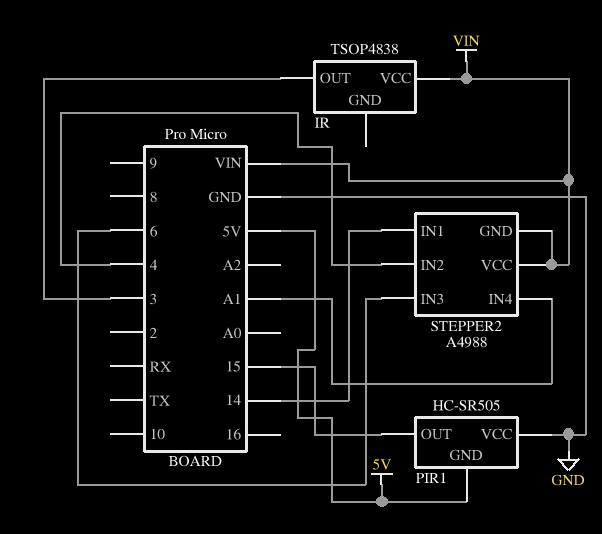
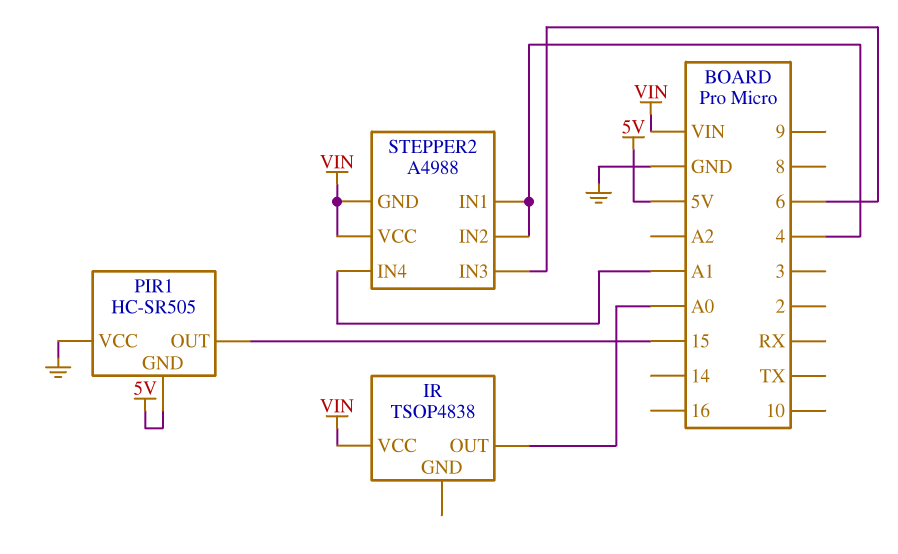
IR pin OUT: 3 -> A0
STEPPER2 pin IN1: 14 -> 4

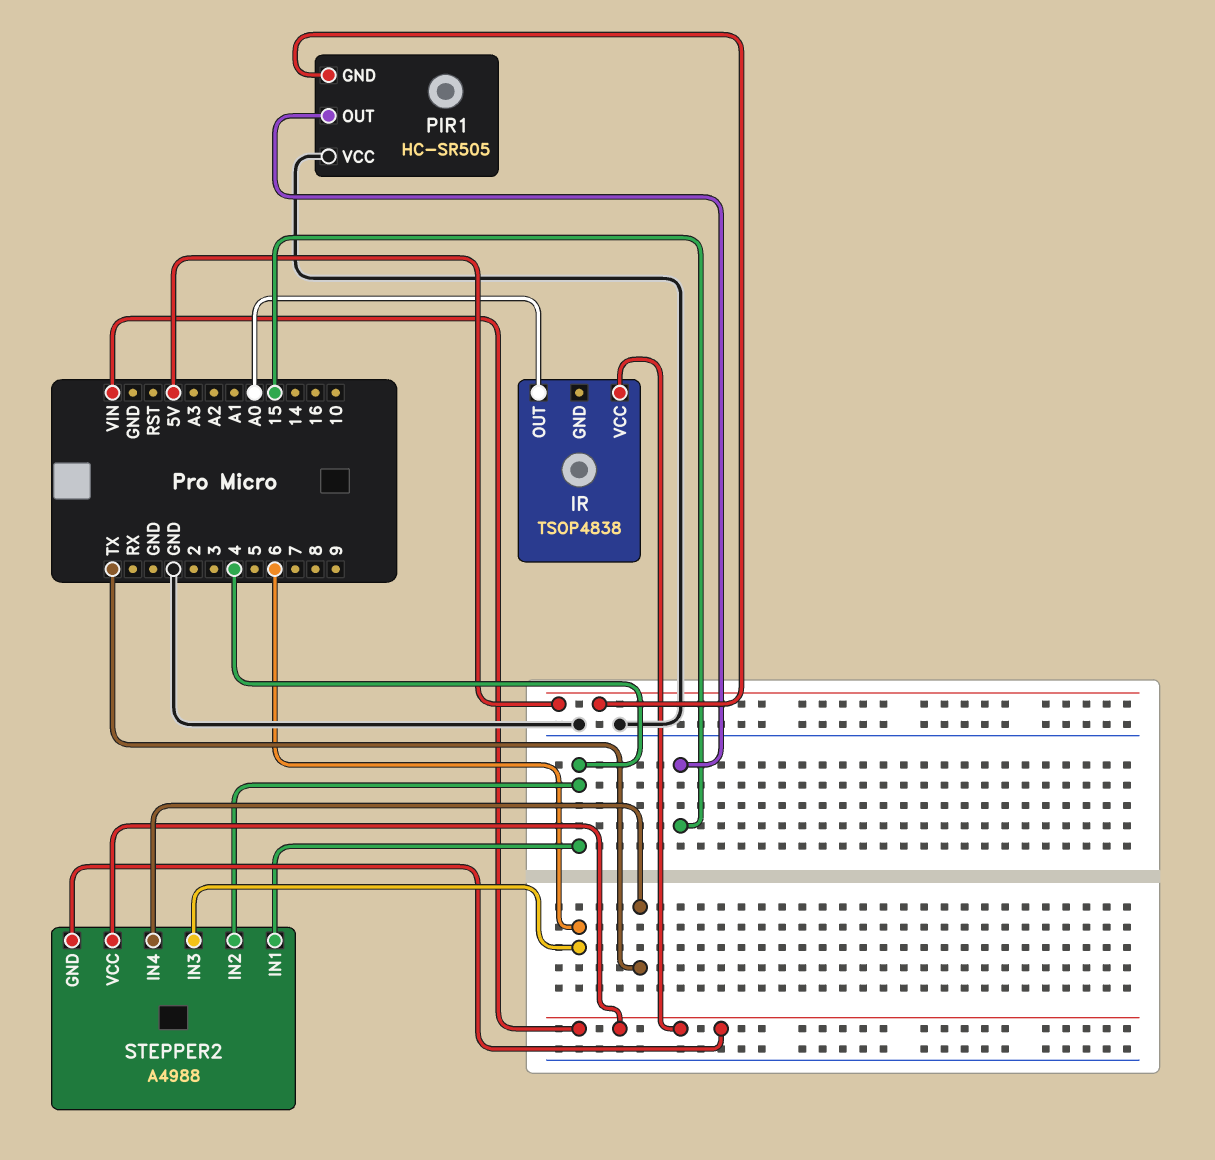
STEPPER2 pin IN4: A1 -> TX

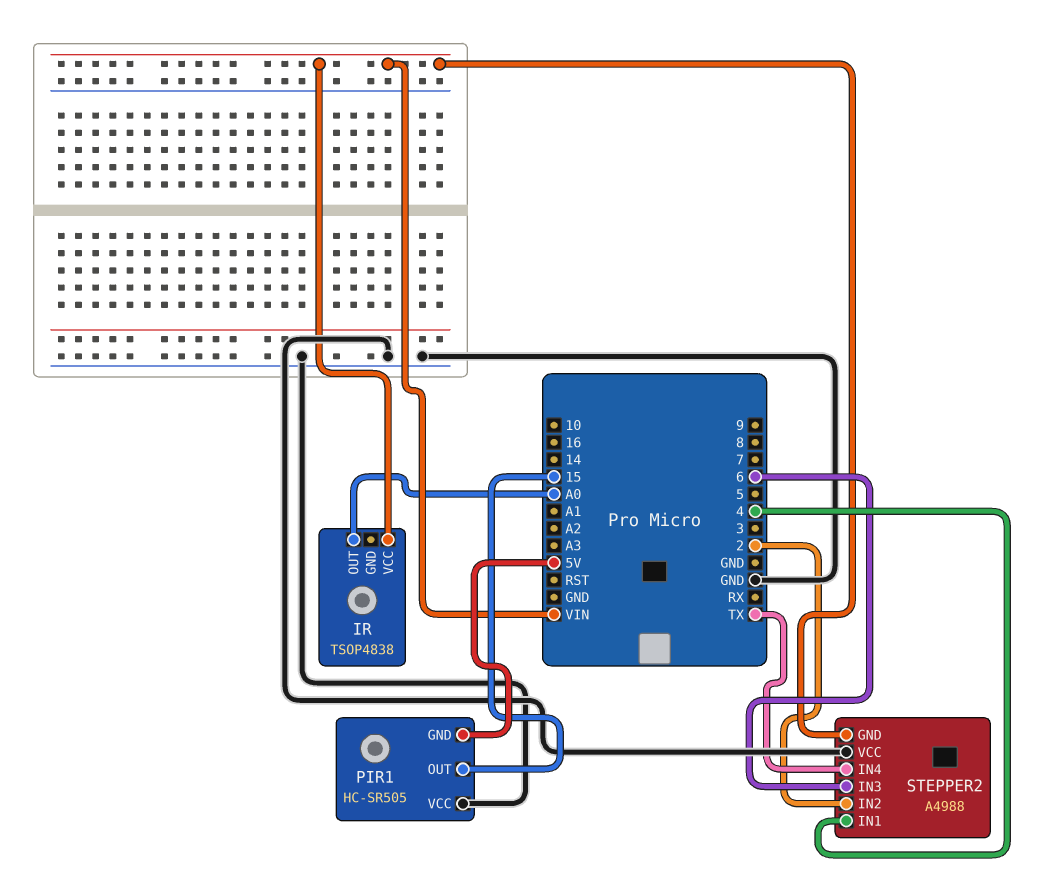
STEPPER2 pin IN2: 4 -> 2
STEPPER2 pin VCC: VIN -> GND

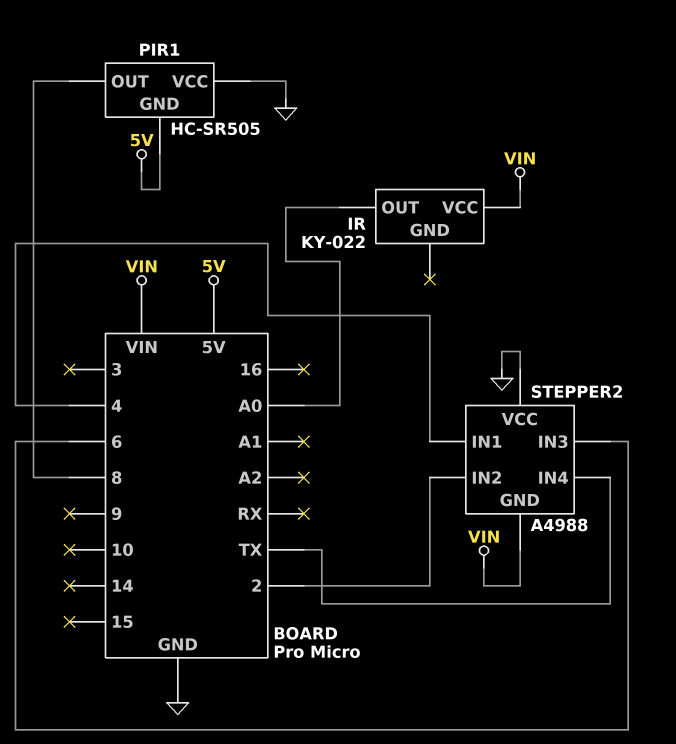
IR: TSOP4838 -> KY-022
PIR1 pin OUT: 15 -> 8

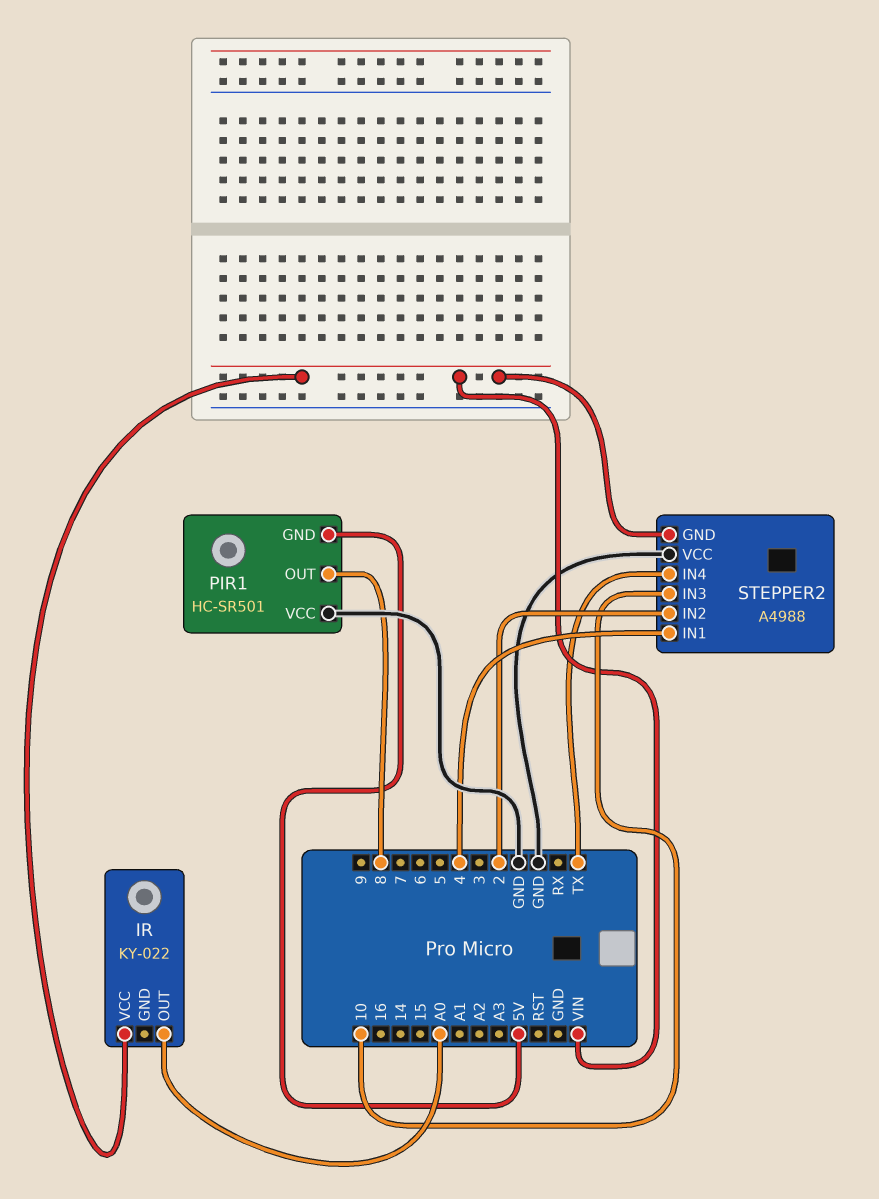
PIR1: HC-SR505 -> HC-SR501
STEPPER2 pin IN3: 6 -> 10

